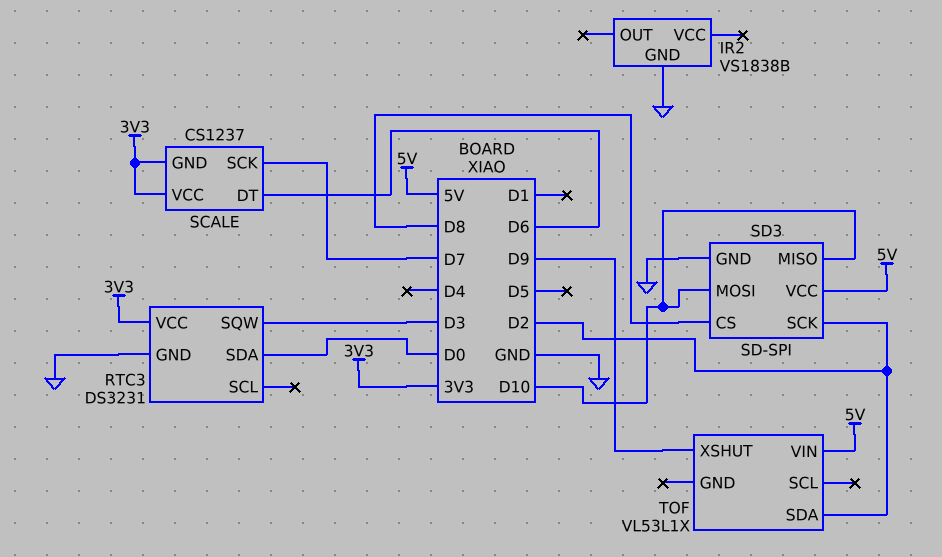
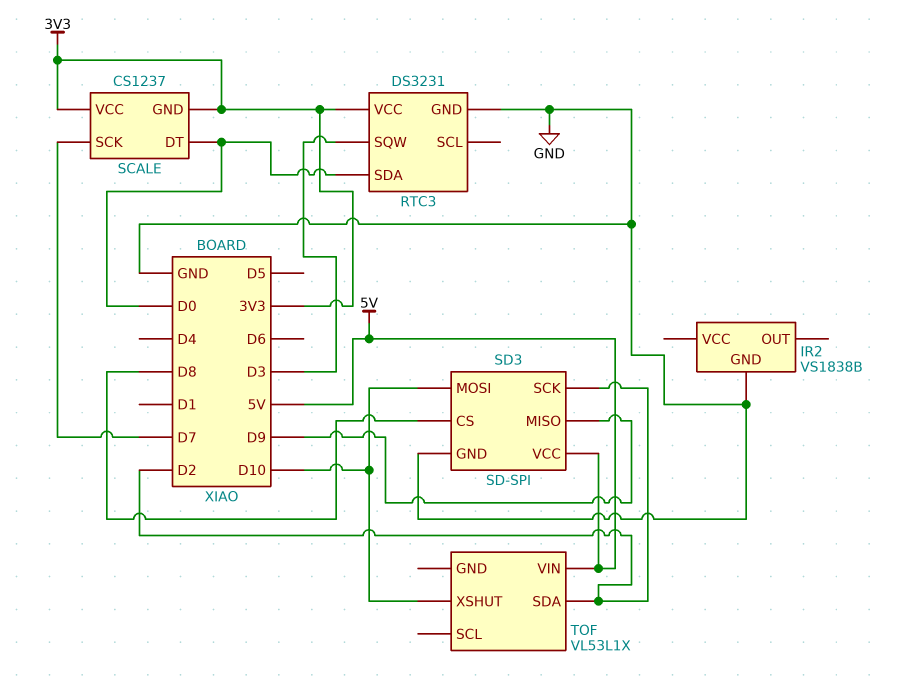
SCALE pin DT: D6 -> D0
SD3 pin MISO: D10 -> D9
TOF pin XSHUT: D9 -> D10

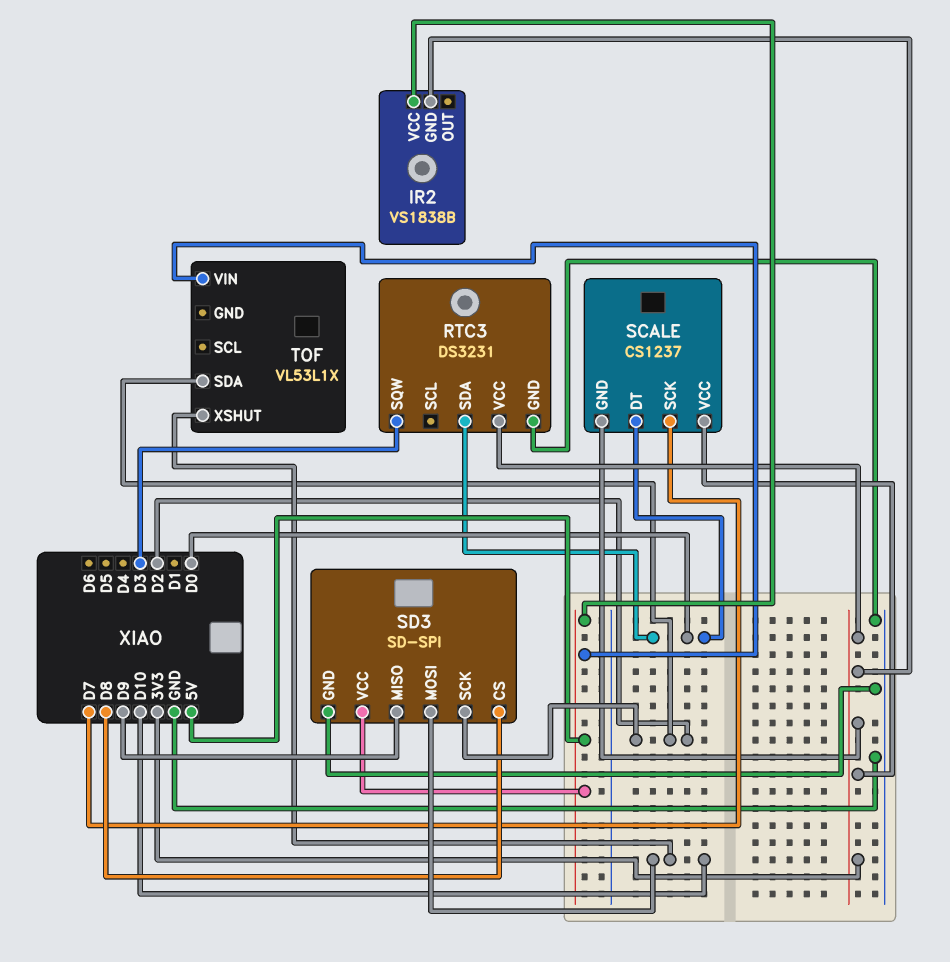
IR2 pin GND: GND -> 3V3
IR2 pin VCC: none -> 5V

